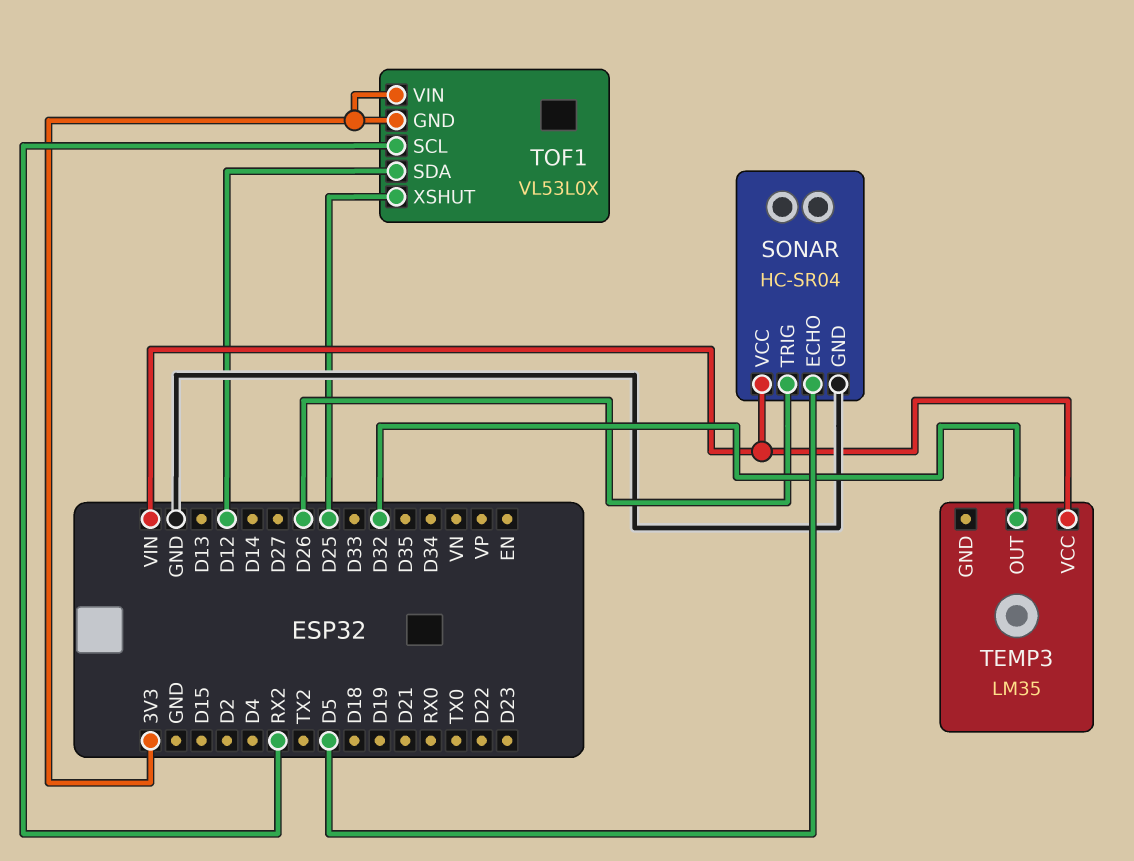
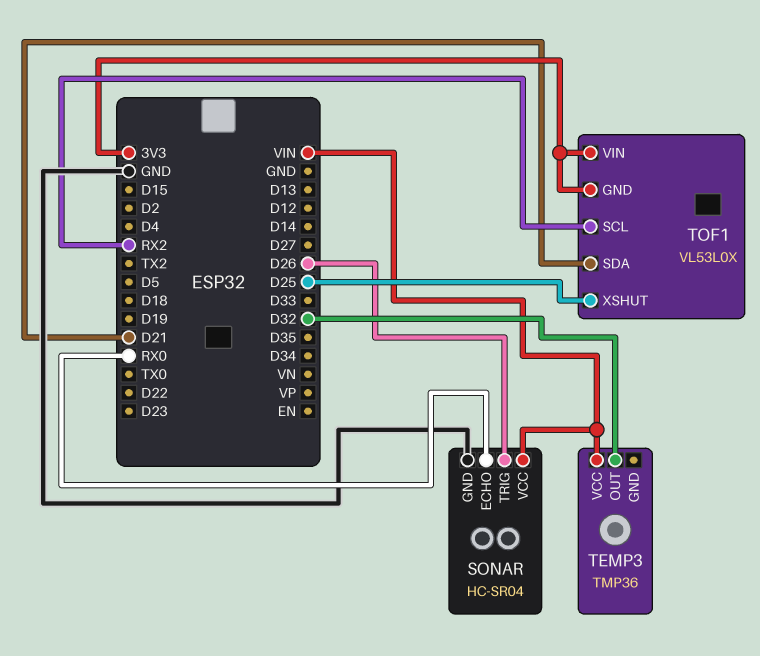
SONAR pin ECHO: D5 -> RX0
TEMP3: LM35 -> TMP36
TOF1 pin SDA: D12 -> D21

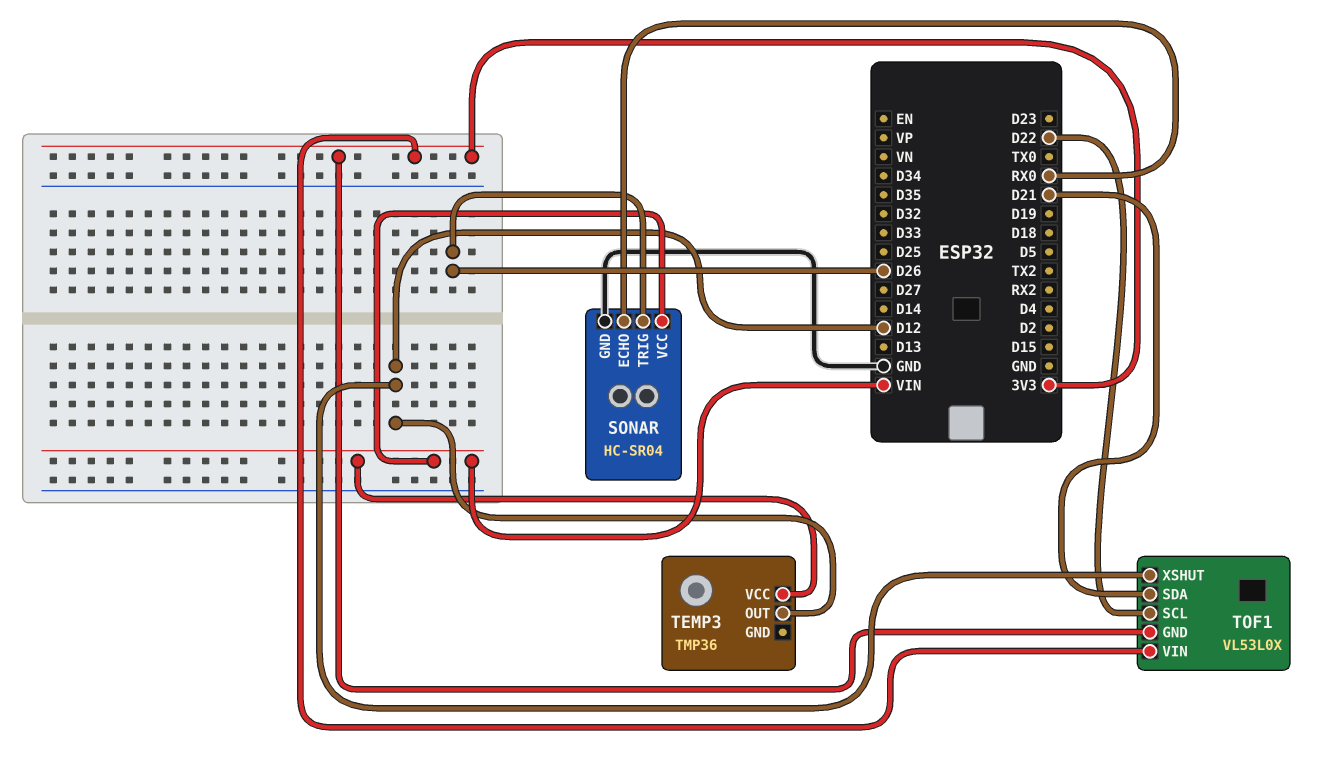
TEMP3 pin OUT: D32 -> D12
TOF1 pin SCL: RX2 -> D22
TOF1 pin XSHUT: D25 -> D12

